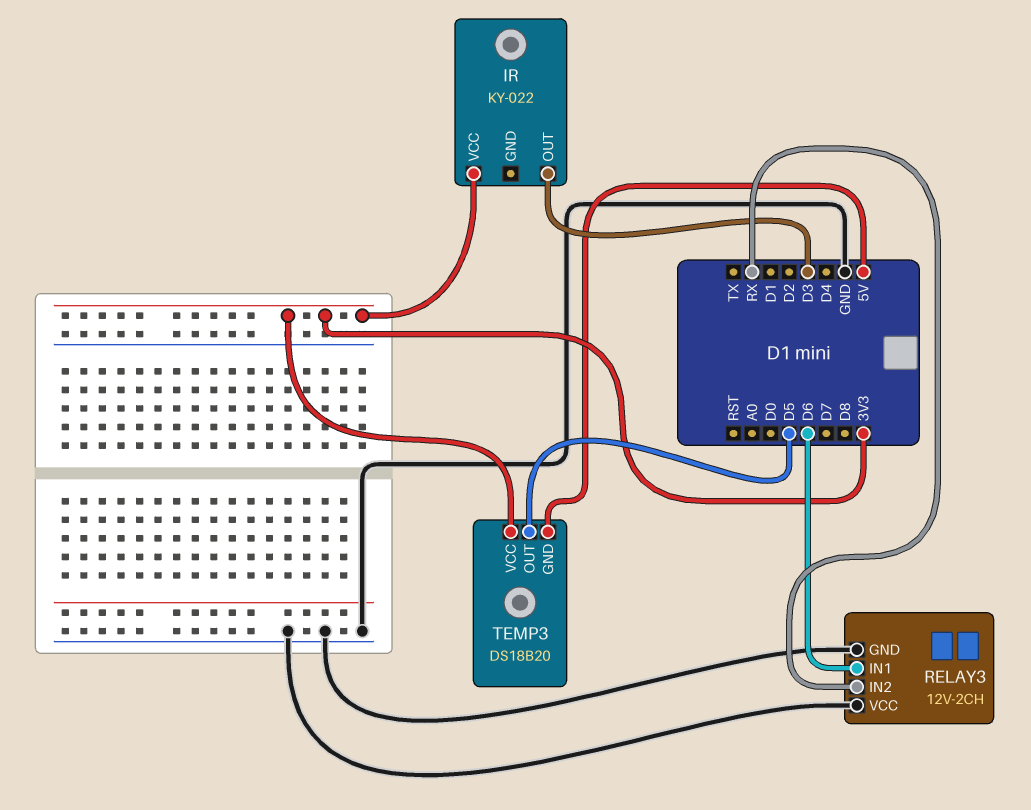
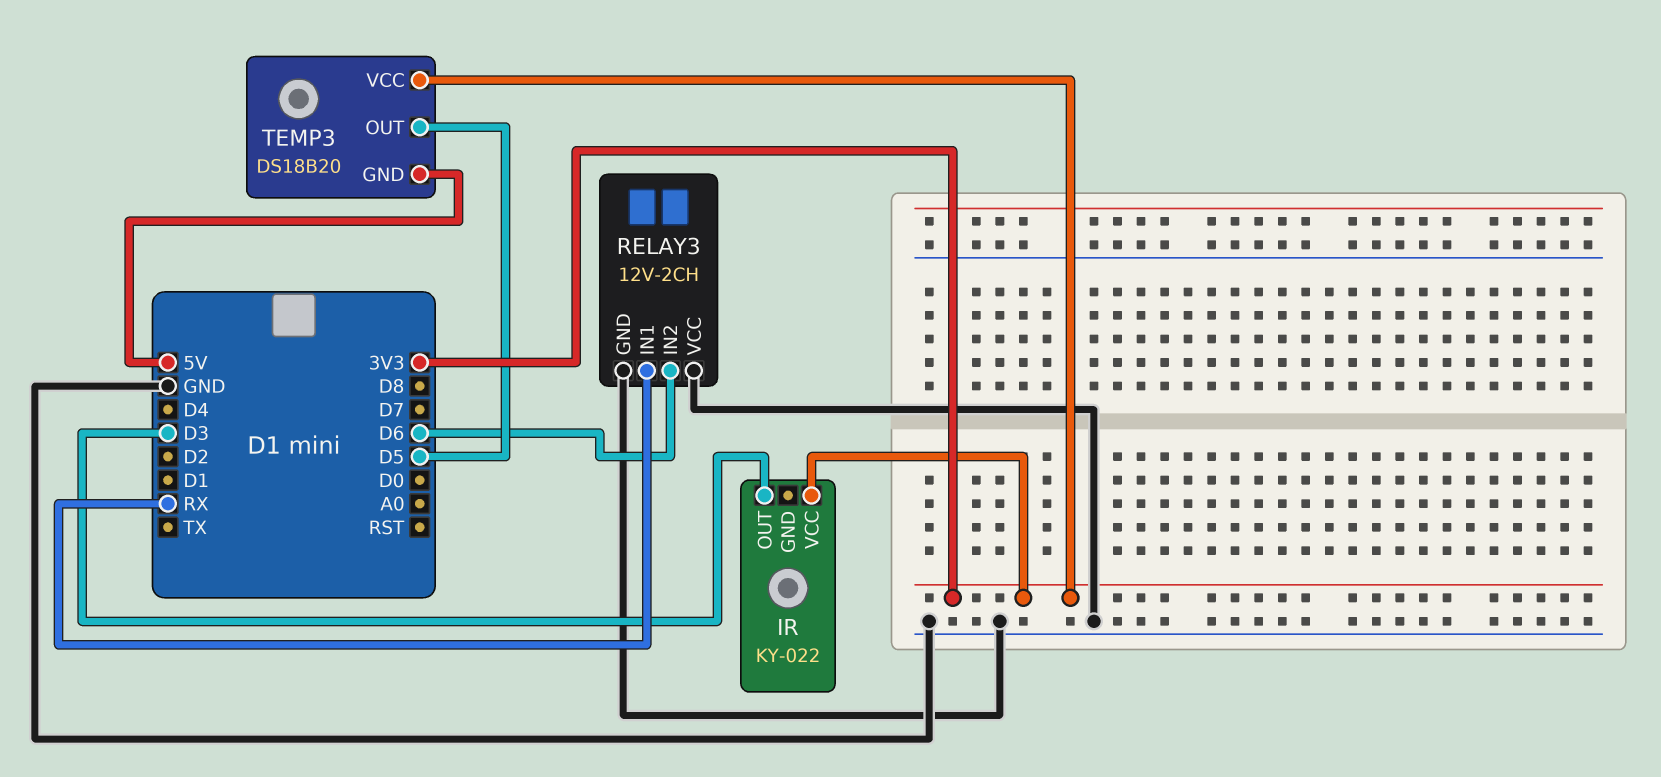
RELAY3 pin IN1: D6 -> RX
RELAY3 pin IN2: RX -> D6

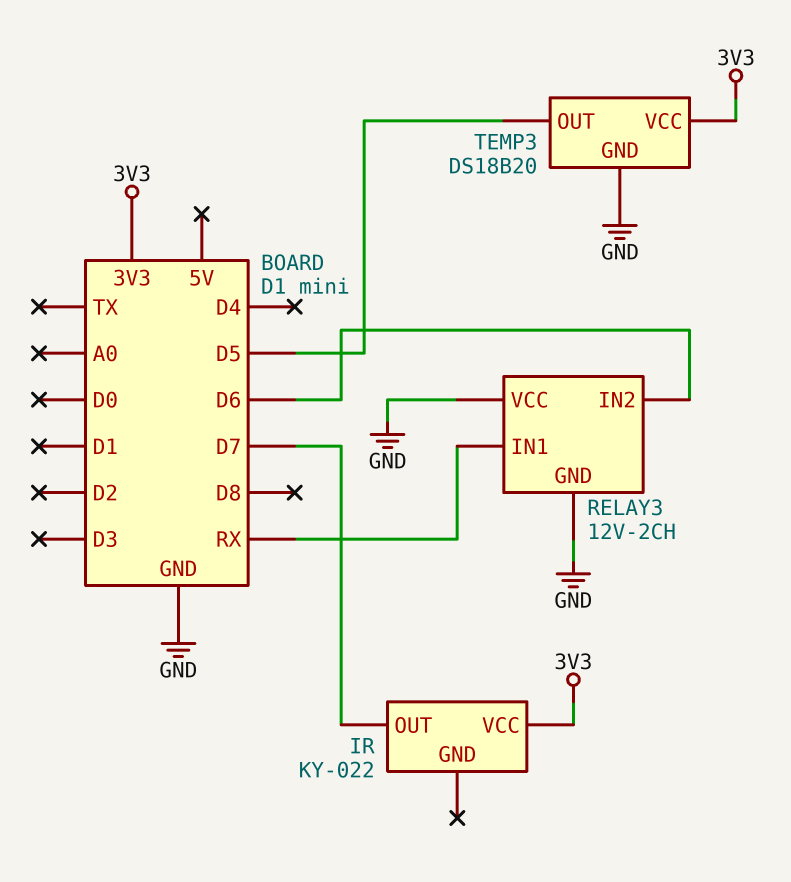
IR pin OUT: D3 -> D7
TEMP3 pin GND: 5V -> GND

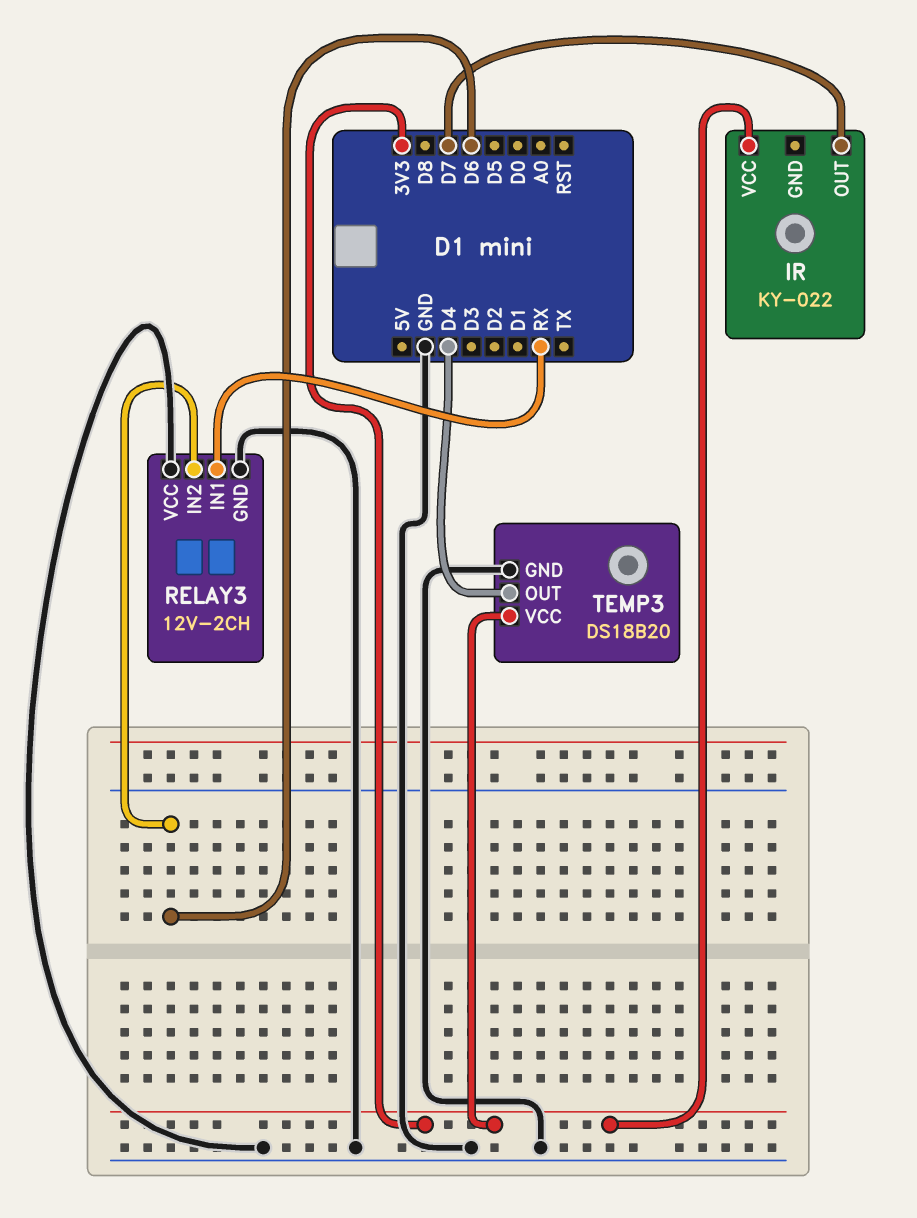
TEMP3 pin OUT: D5 -> D4

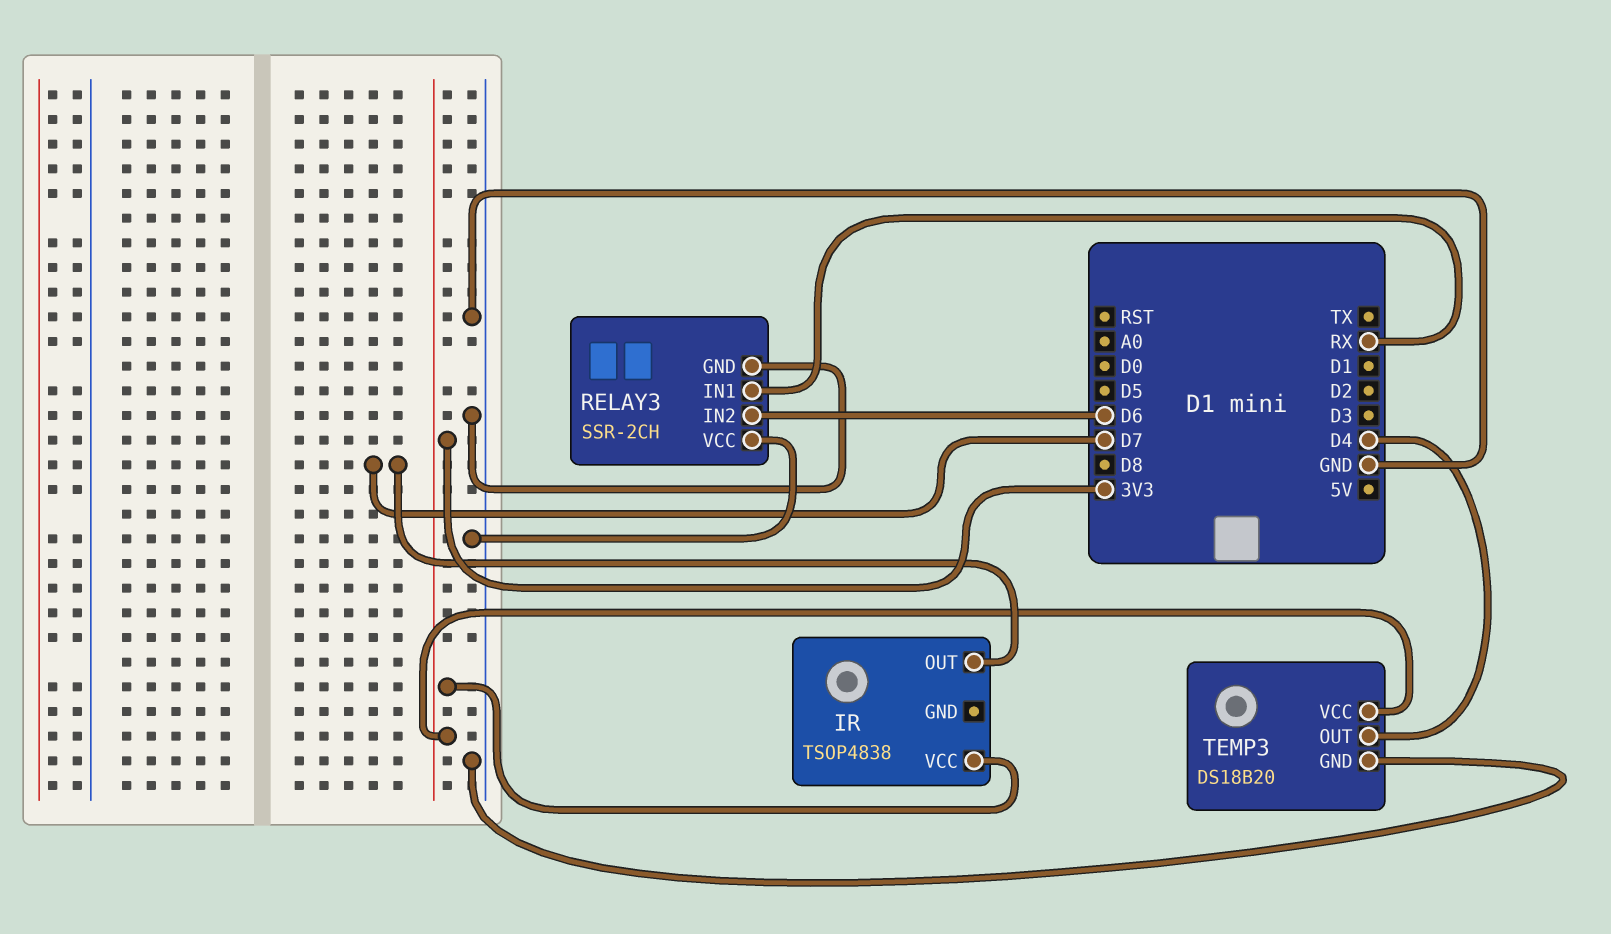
IR: KY-022 -> TSOP4838
RELAY3: 12V-2CH -> SSR-2CH

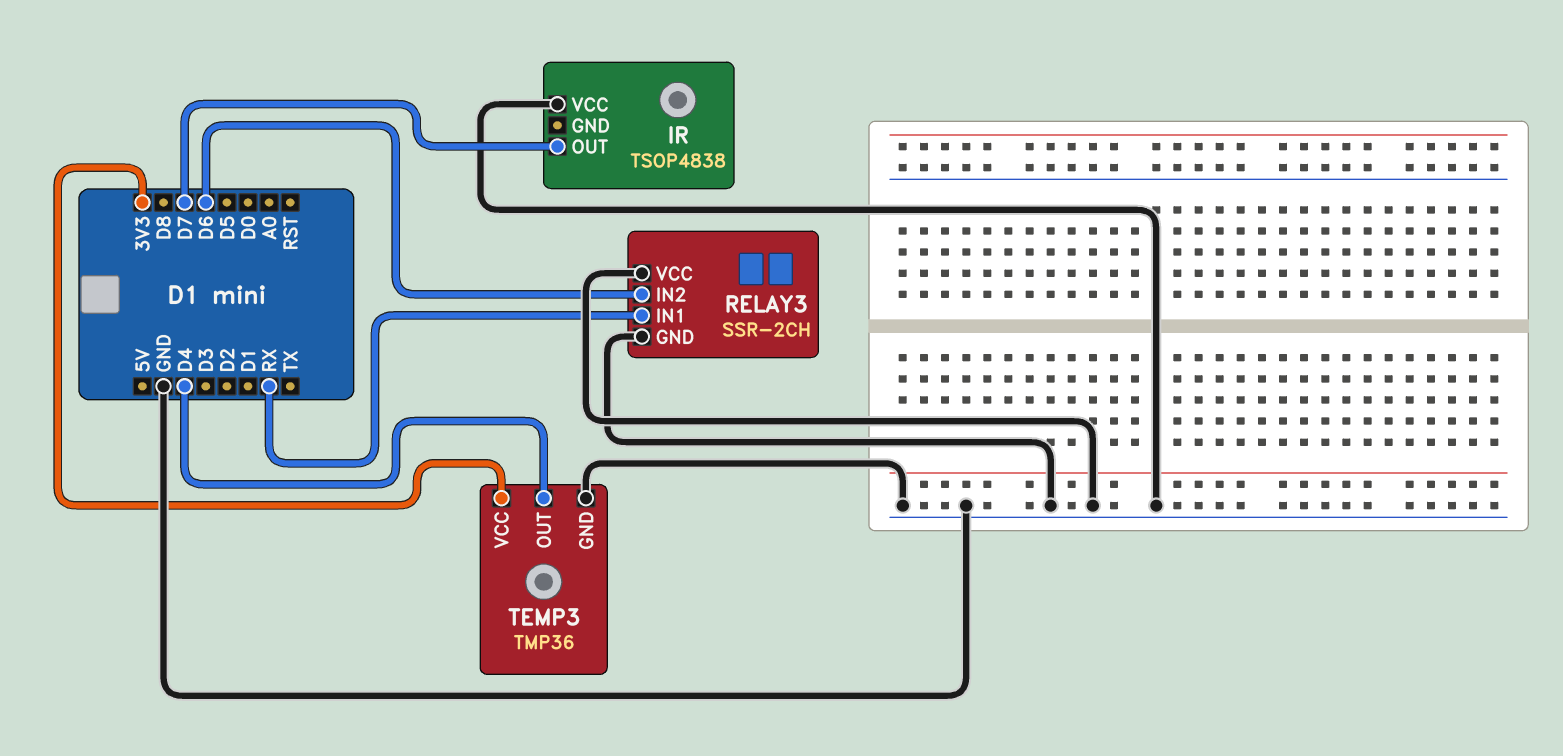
IR pin VCC: 3V3 -> GND
TEMP3: DS18B20 -> TMP36

